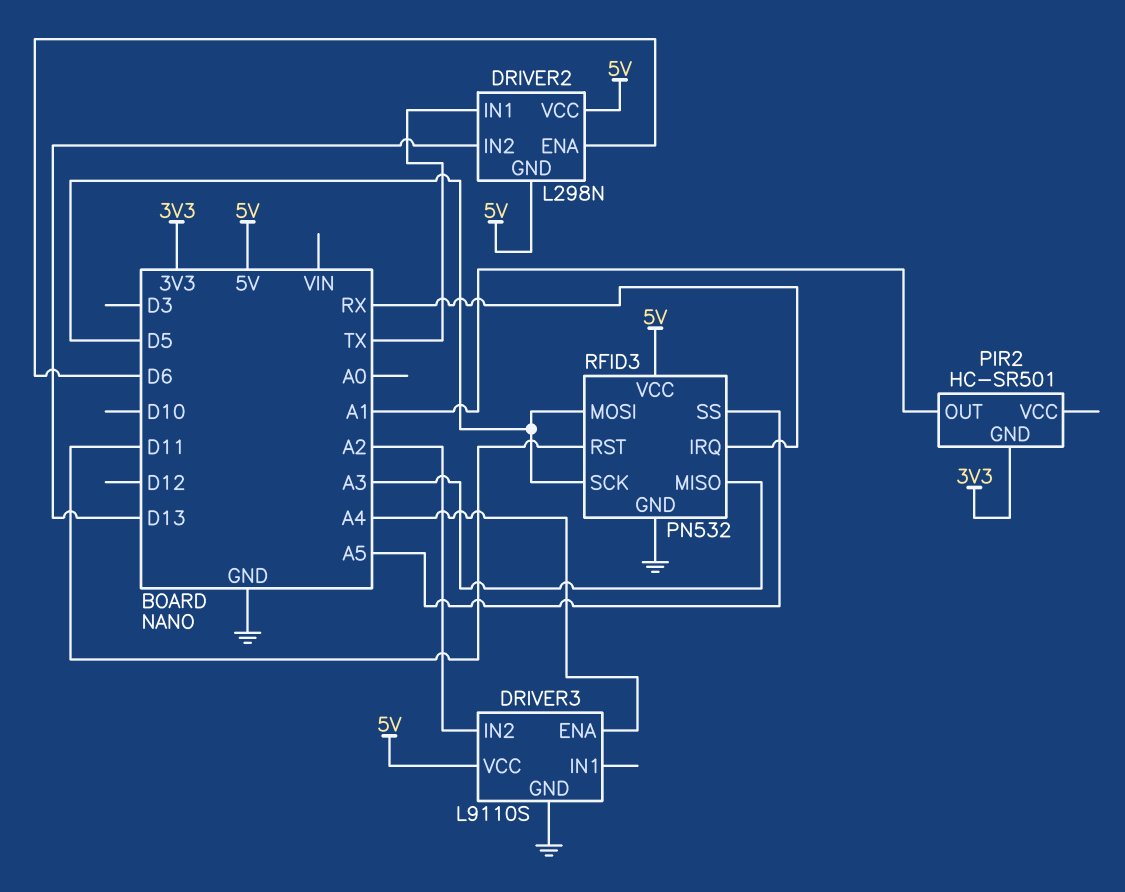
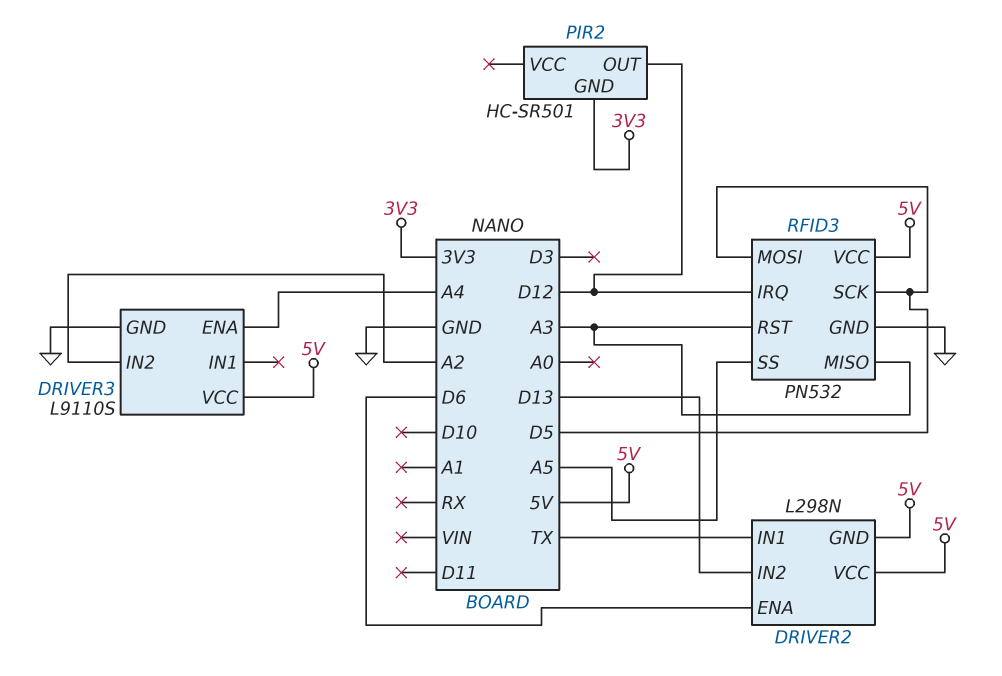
PIR2 pin OUT: A1 -> D12
RFID3 pin IRQ: RX -> D12
RFID3 pin RST: D11 -> A3

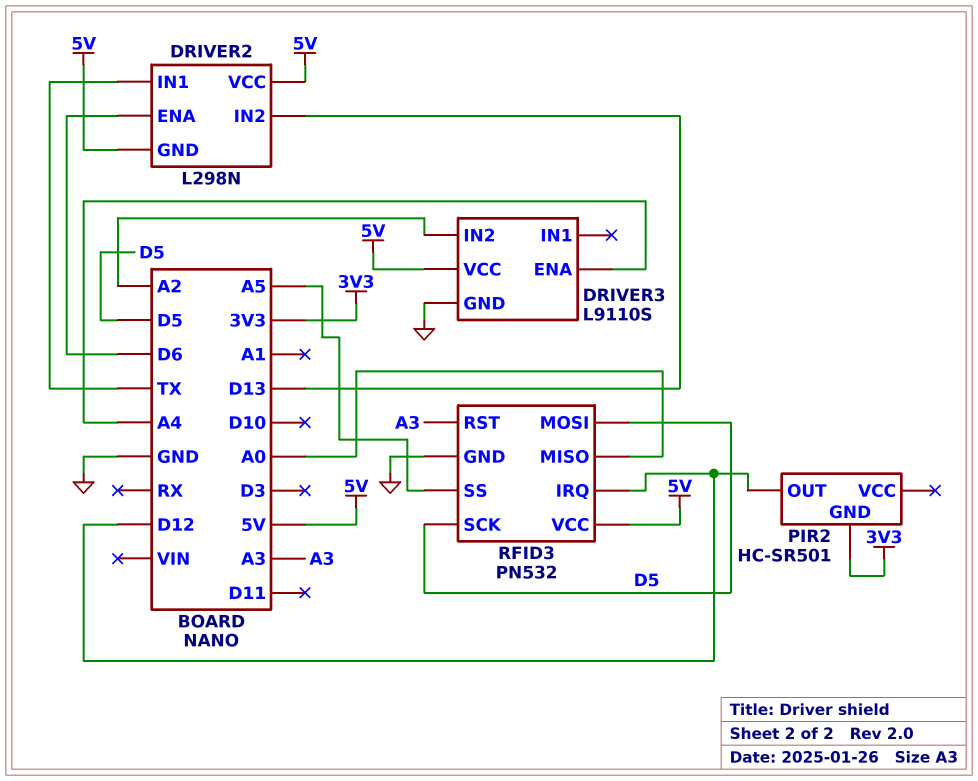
RFID3 pin MISO: A3 -> A0

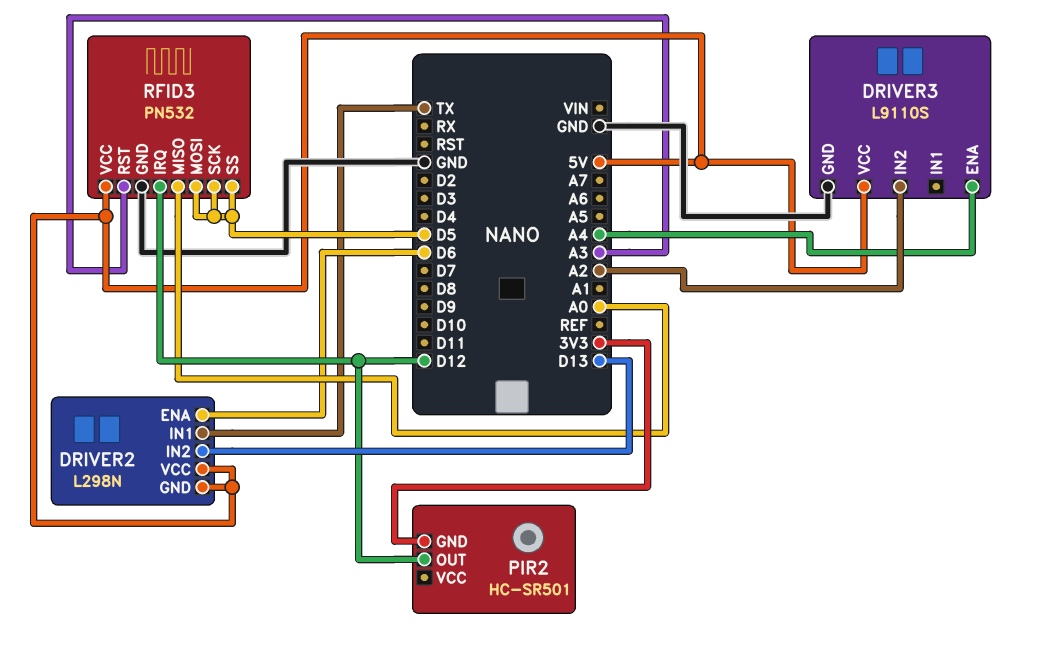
RFID3 pin SS: A5 -> D5

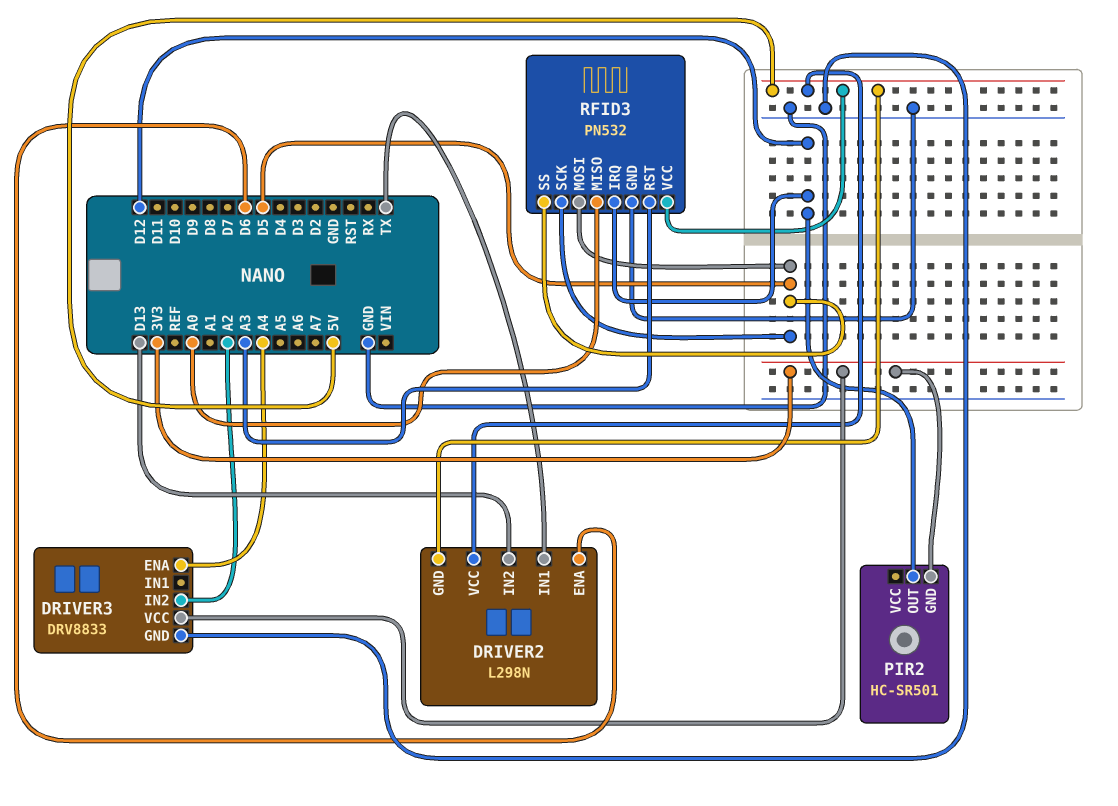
DRIVER3: L9110S -> DRV8833
DRIVER3 pin VCC: 5V -> 3V3

